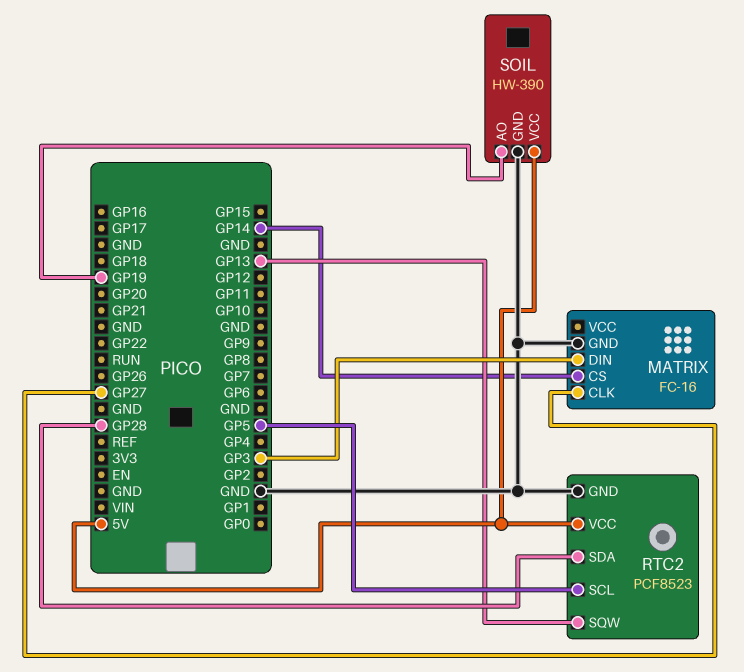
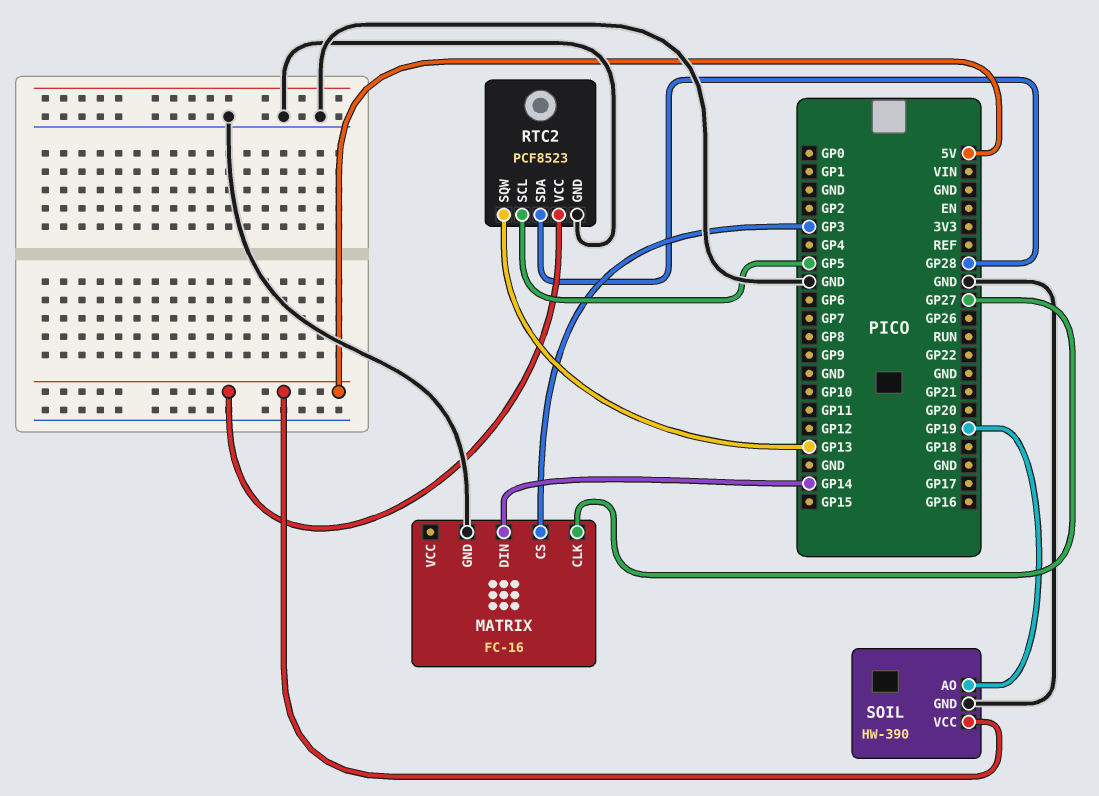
MATRIX pin CS: GP14 -> GP3
MATRIX pin DIN: GP3 -> GP14

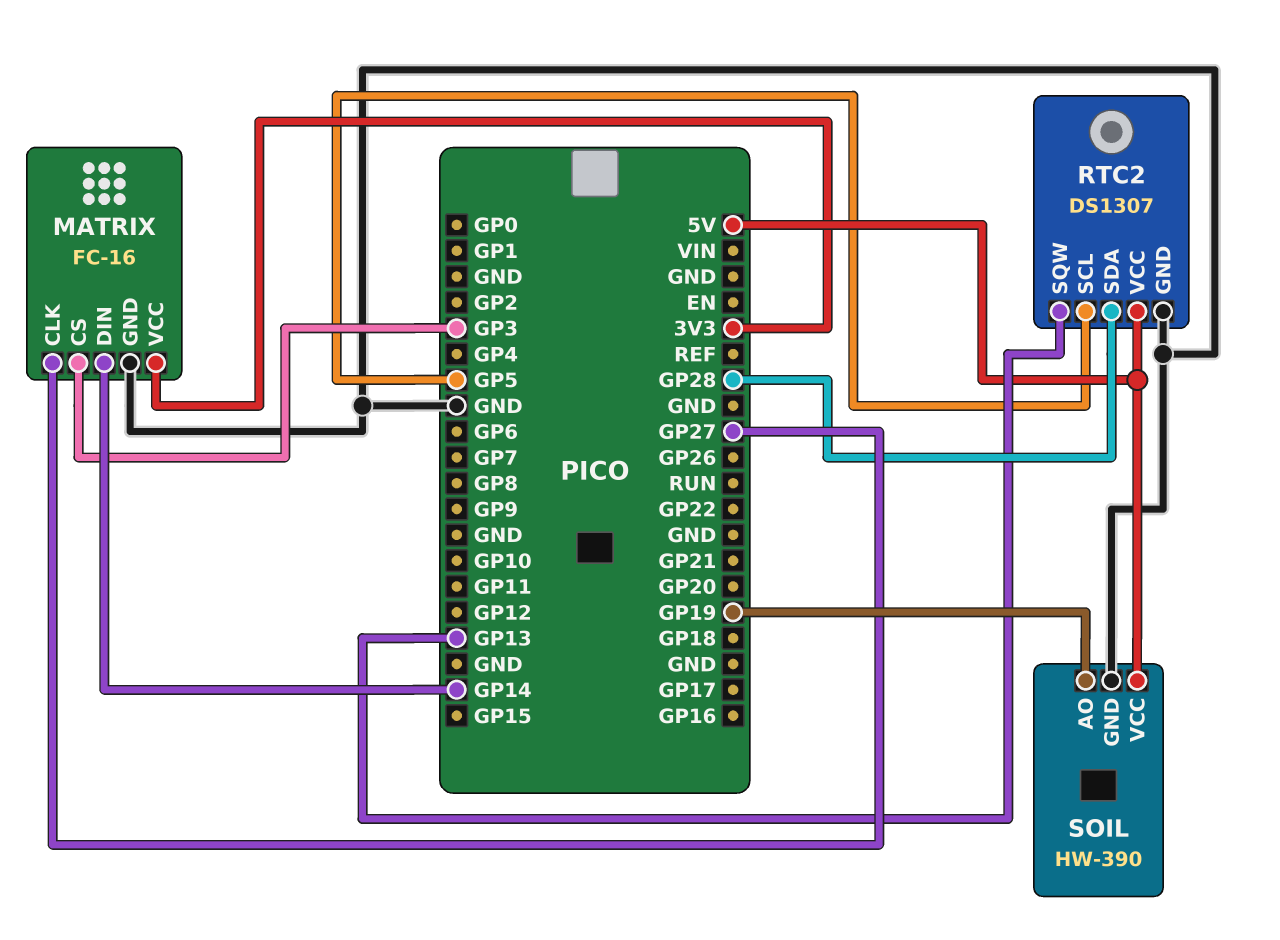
MATRIX pin VCC: none -> 3V3
RTC2: PCF8523 -> DS1307

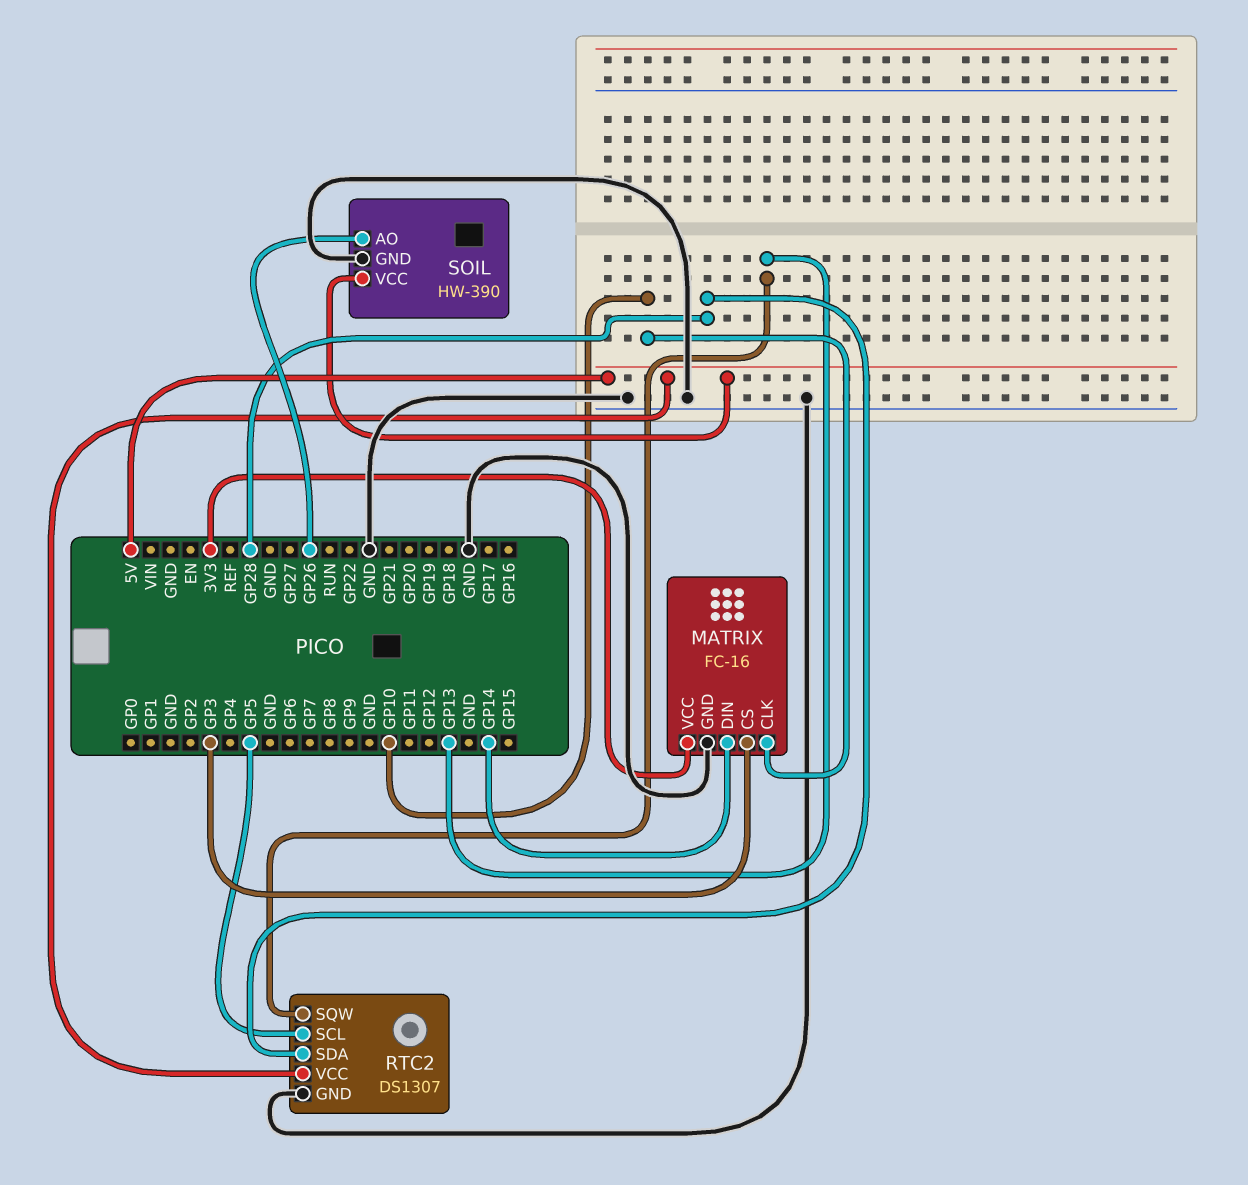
MATRIX pin CLK: GP27 -> GP10
SOIL pin AO: GP19 -> GP26

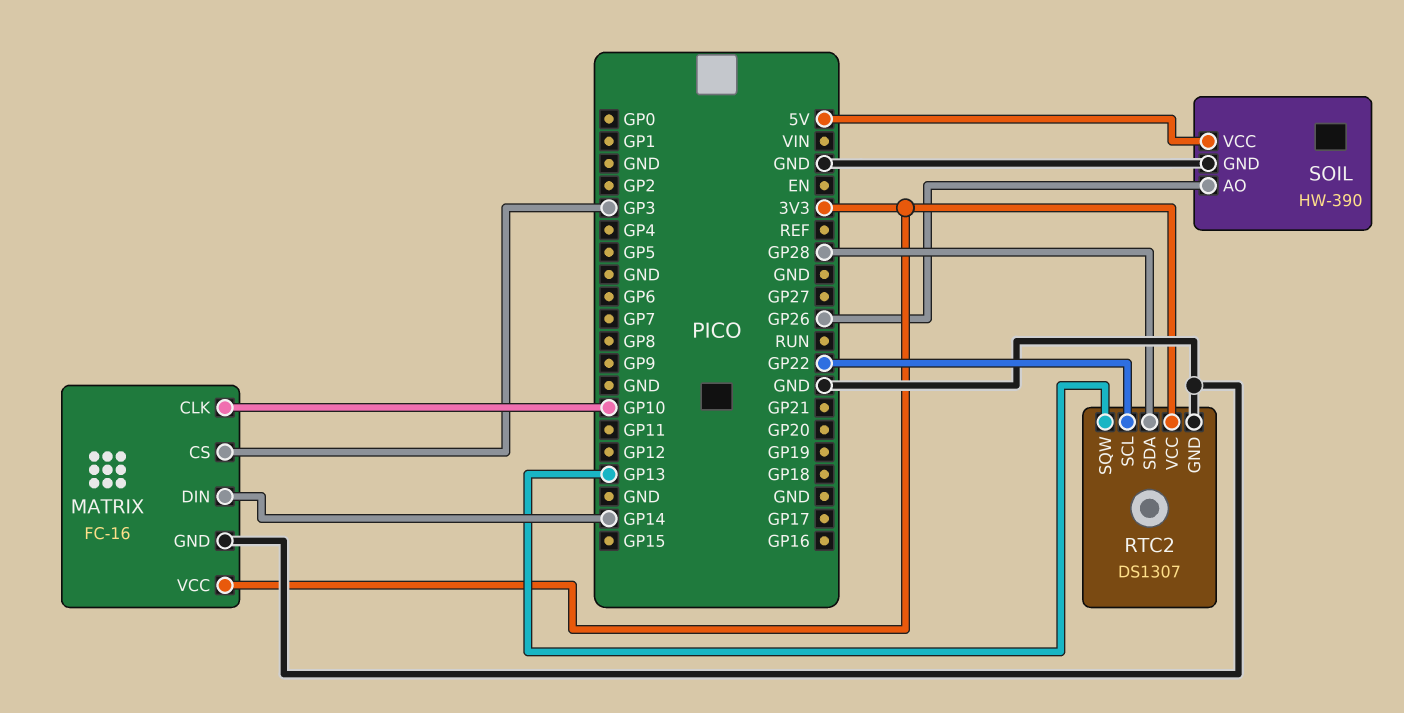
RTC2 pin SCL: GP5 -> GP22
RTC2 pin VCC: 5V -> 3V3

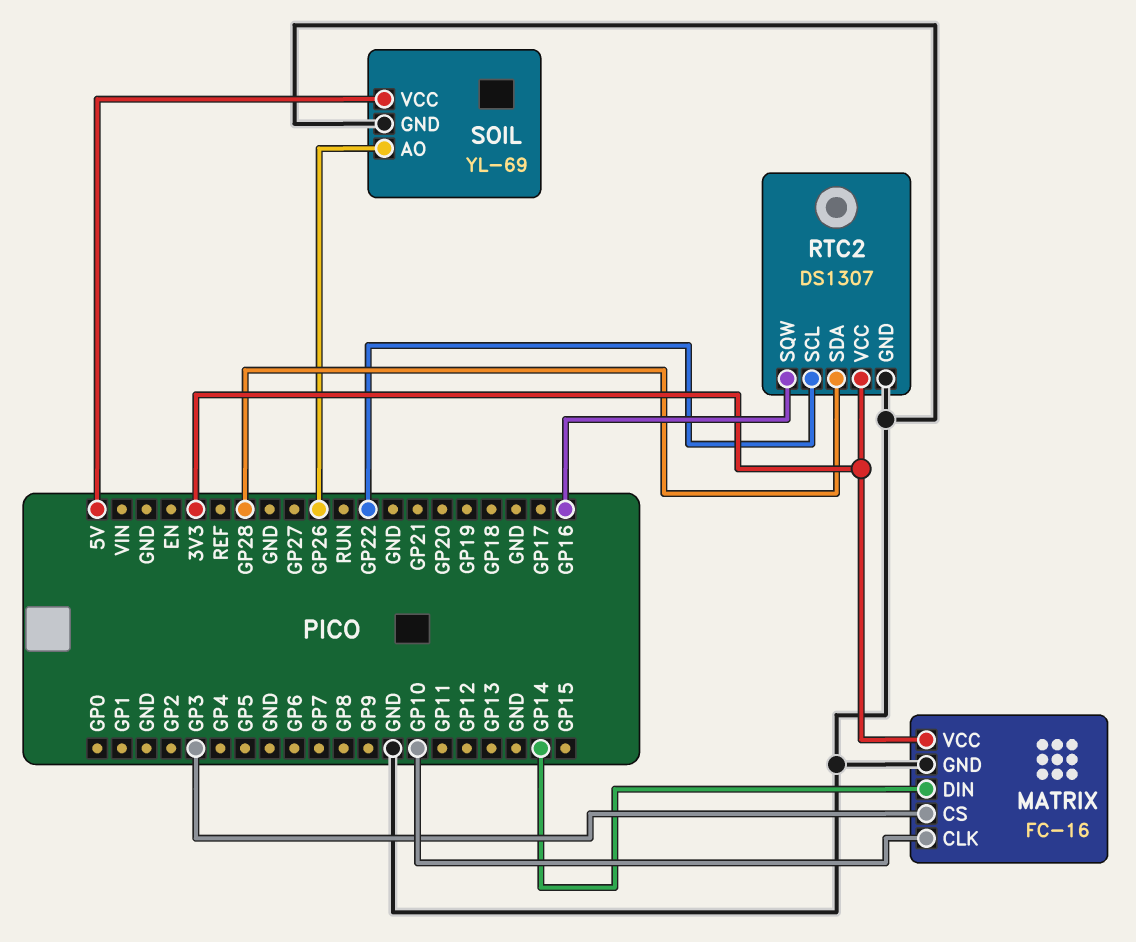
RTC2 pin SQW: GP13 -> GP16
SOIL: HW-390 -> YL-69

